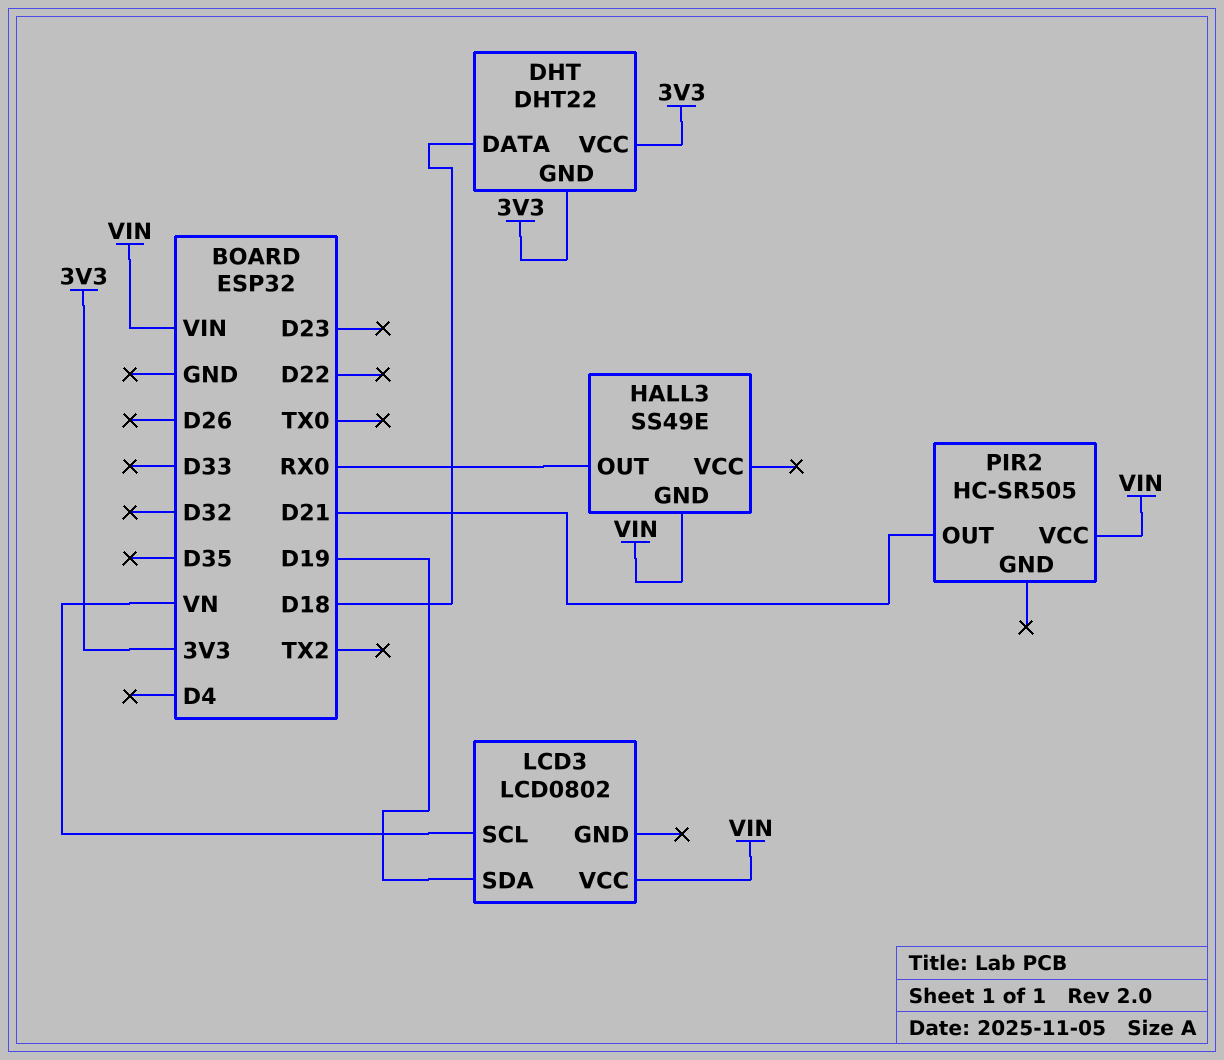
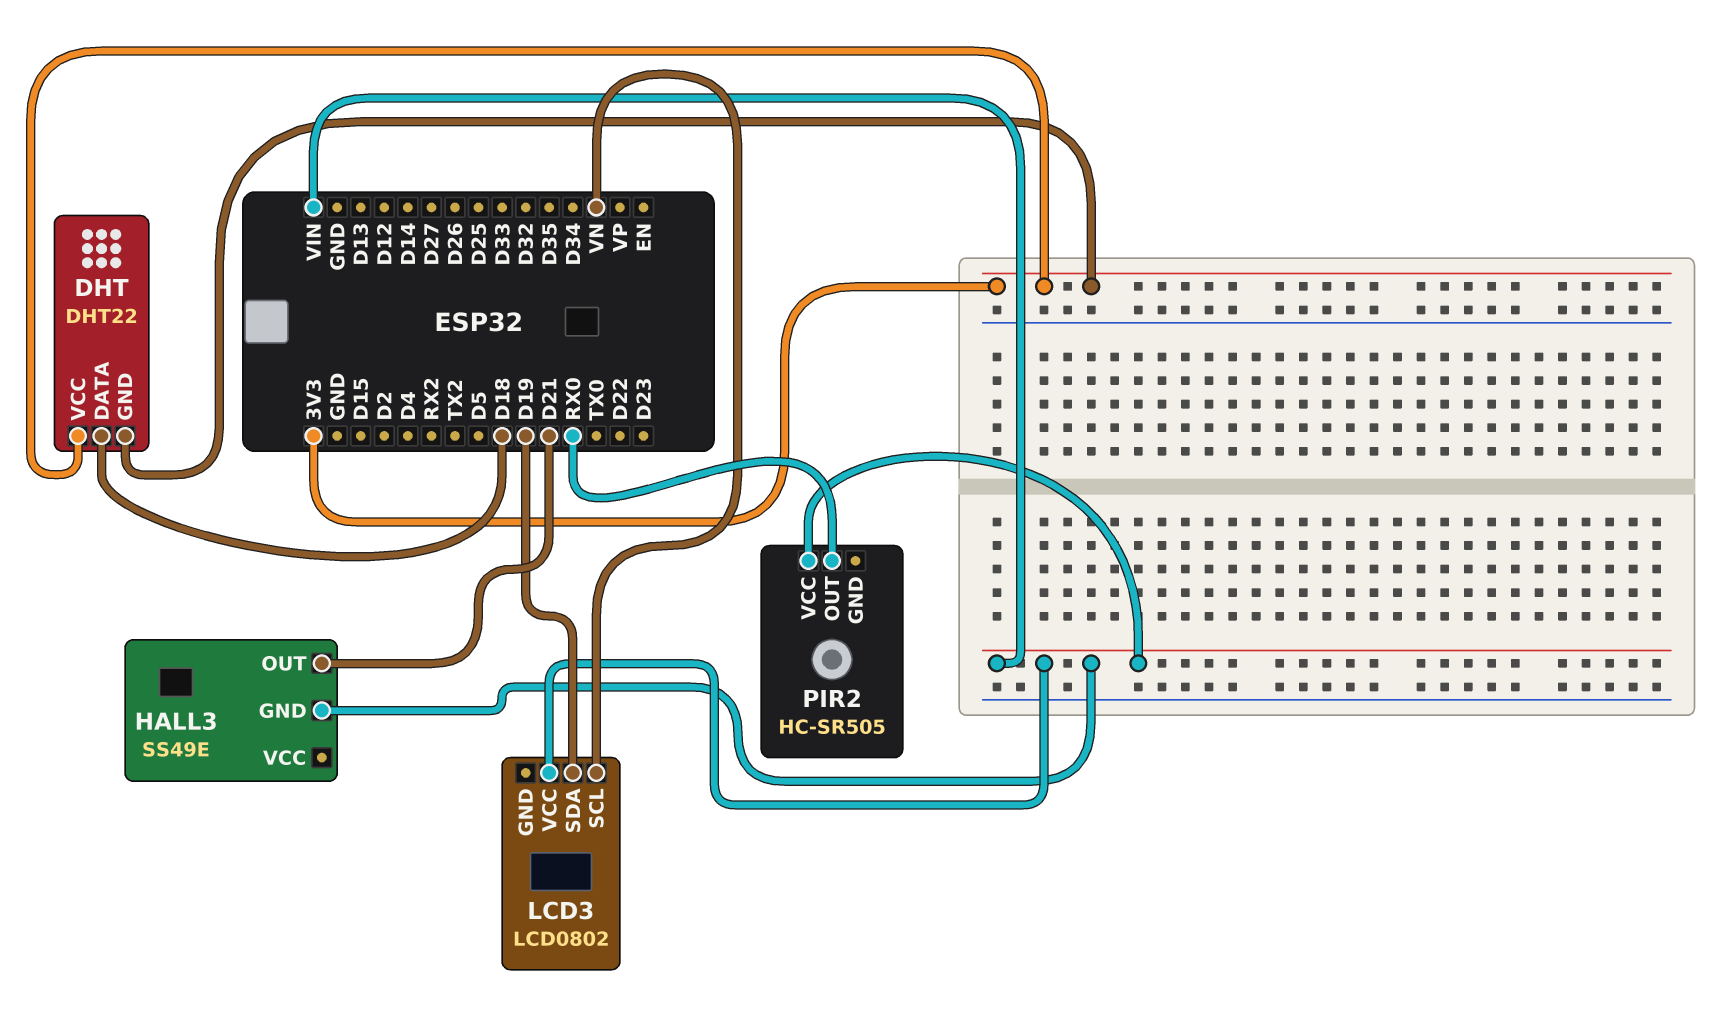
HALL3 pin OUT: RX0 -> D21
PIR2 pin OUT: D21 -> RX0

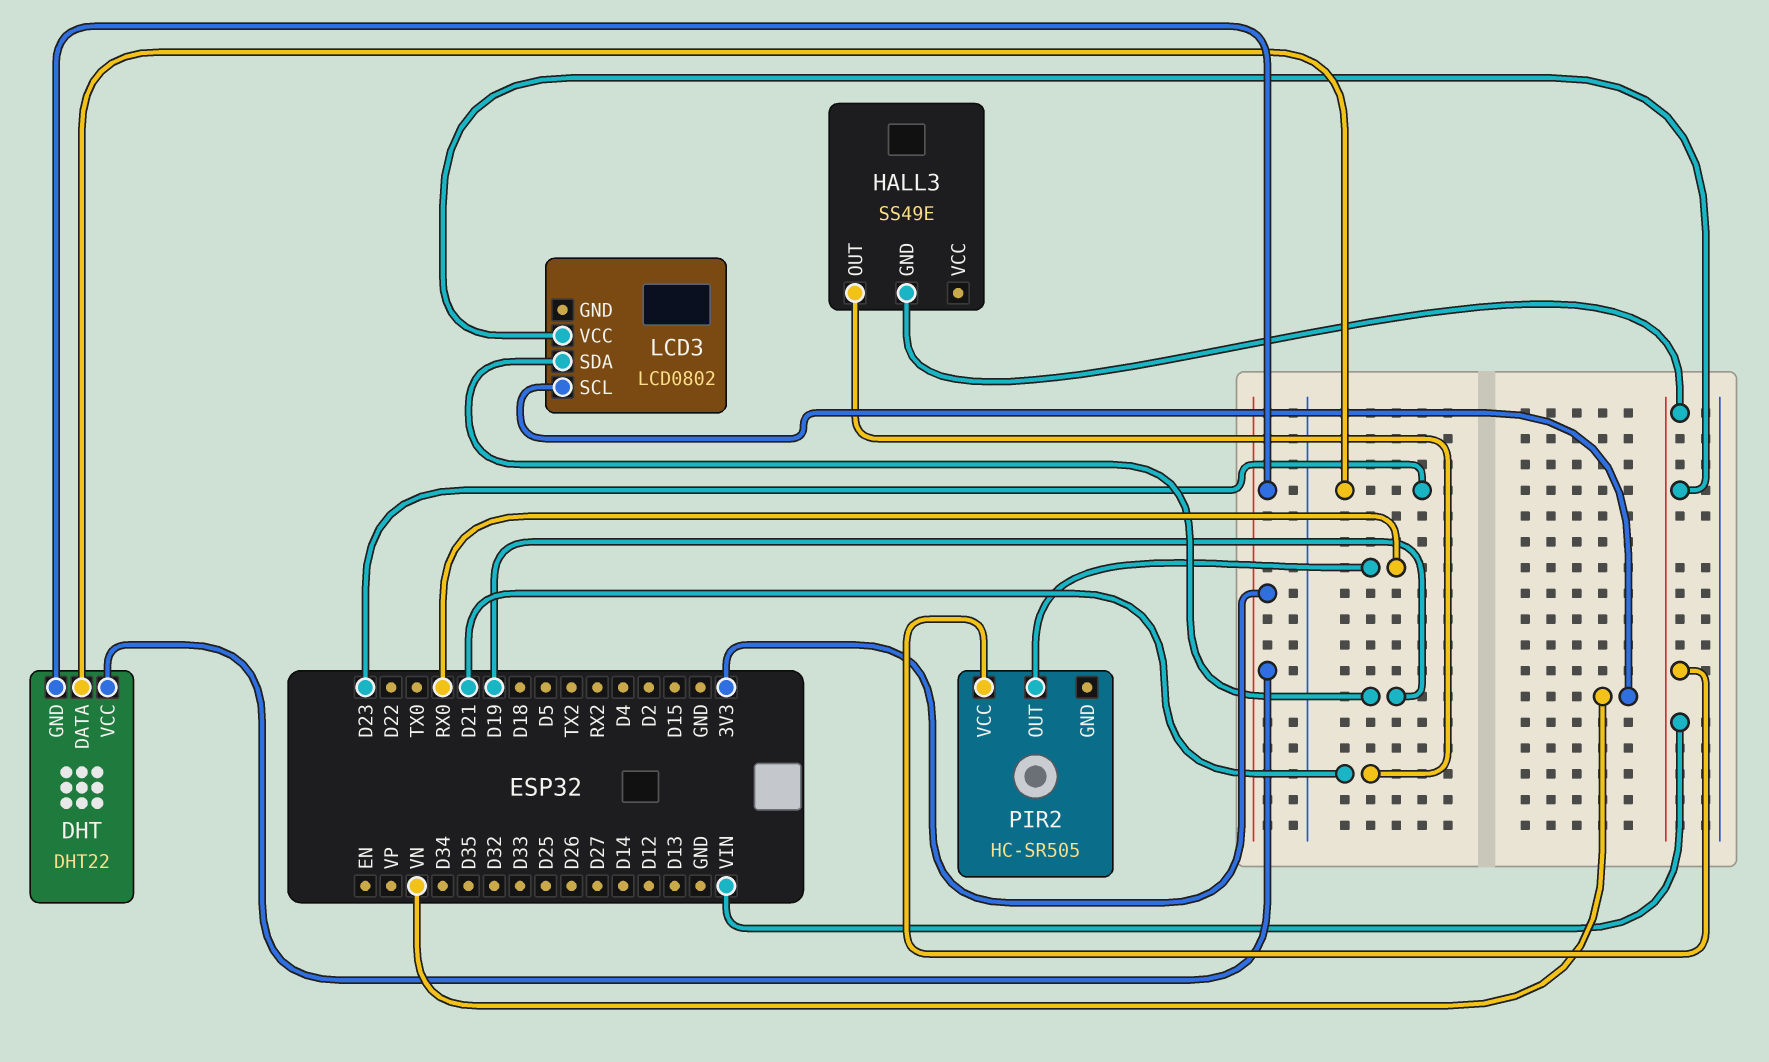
DHT pin DATA: D18 -> D23

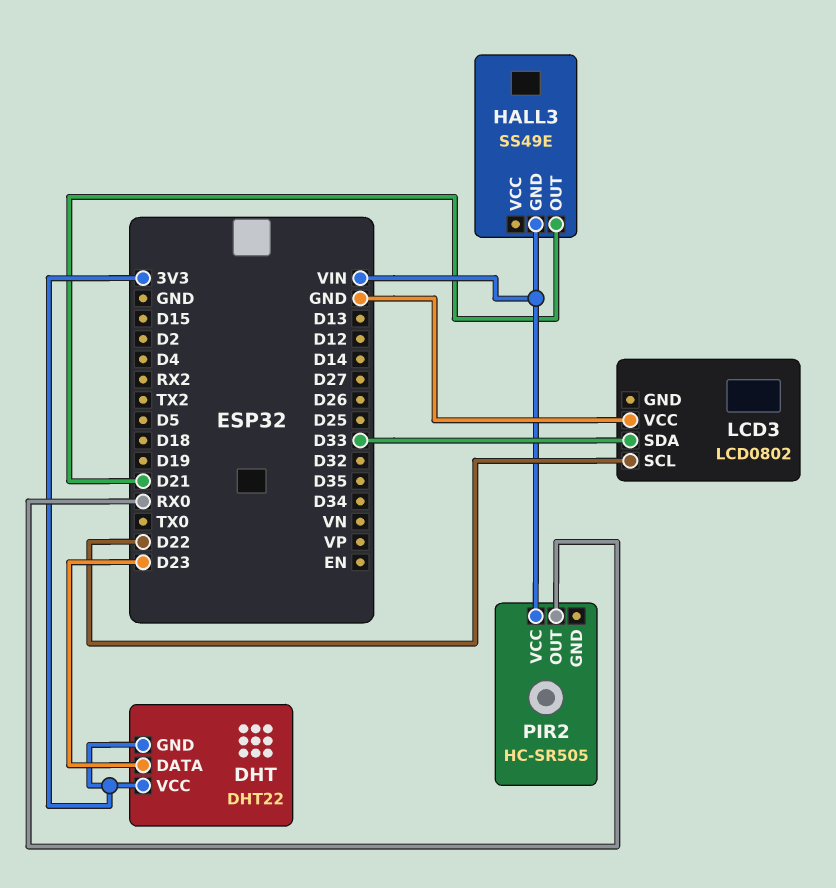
LCD3 pin SCL: VN -> D22
LCD3 pin SDA: D19 -> D33
LCD3 pin VCC: VIN -> GND

